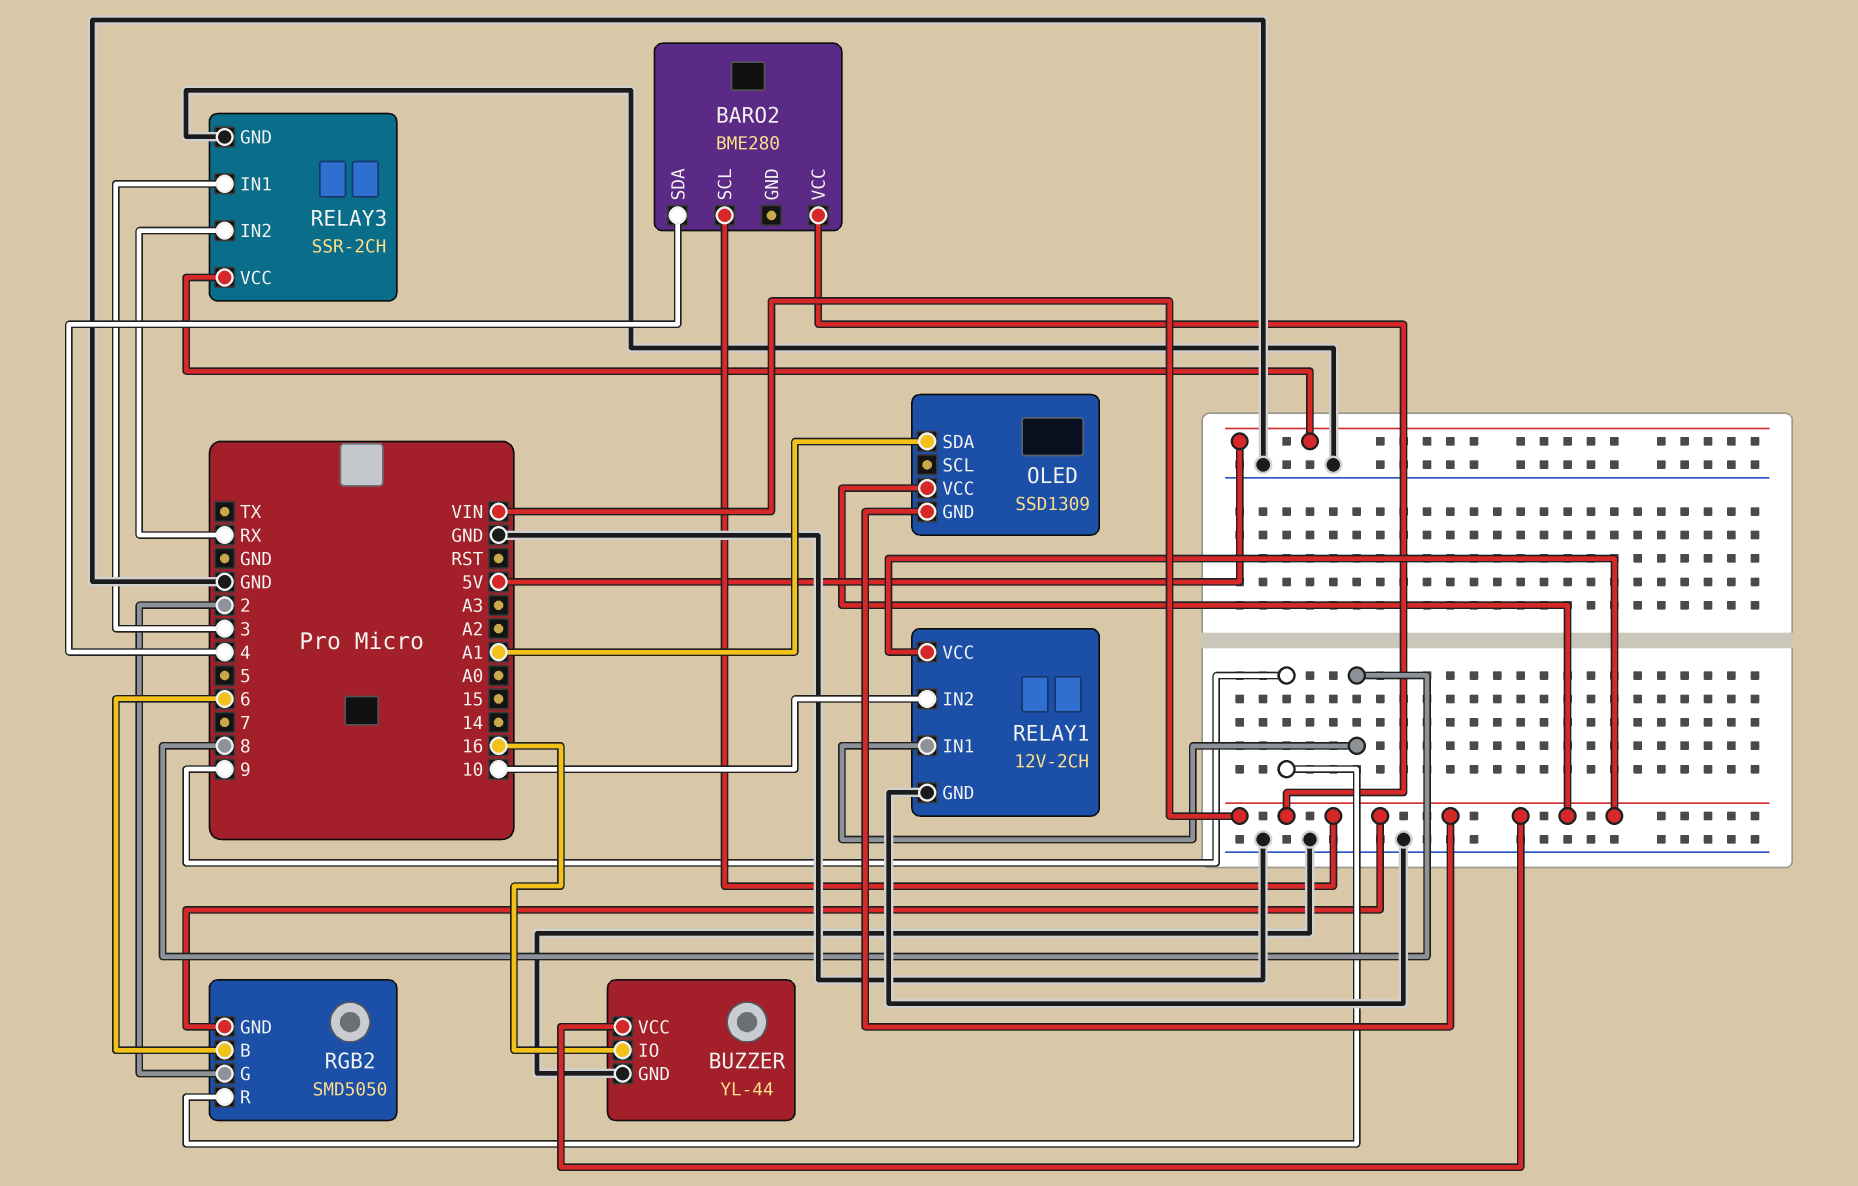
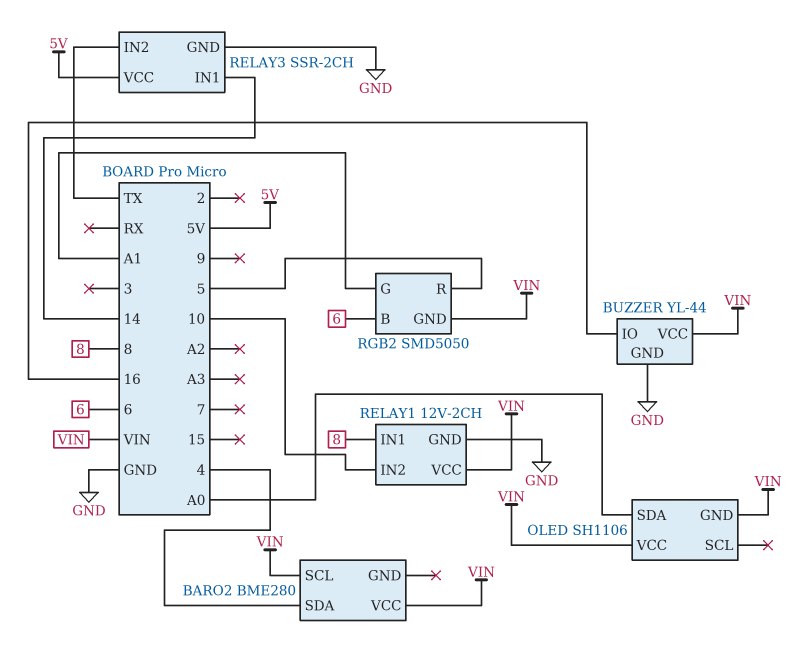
OLED: SSD1309 -> SH1106
OLED pin SDA: A1 -> A0
RELAY3 pin IN1: 3 -> 14
RELAY3 pin IN2: RX -> TX
RGB2 pin G: 2 -> A1
RGB2 pin R: 9 -> 5

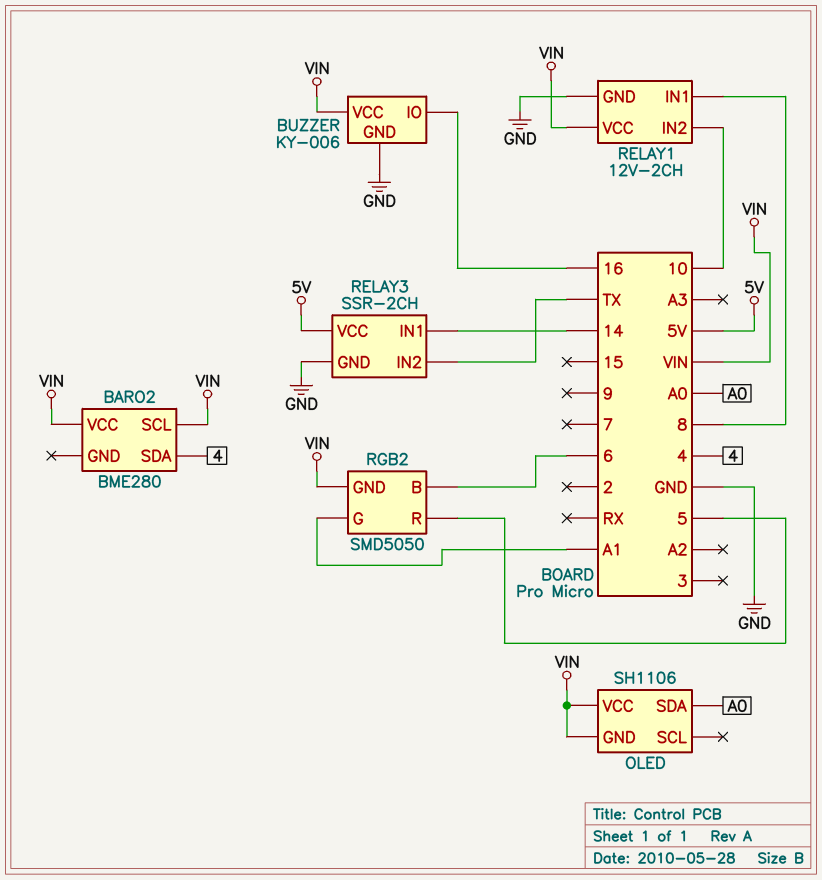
BUZZER: YL-44 -> KY-006

